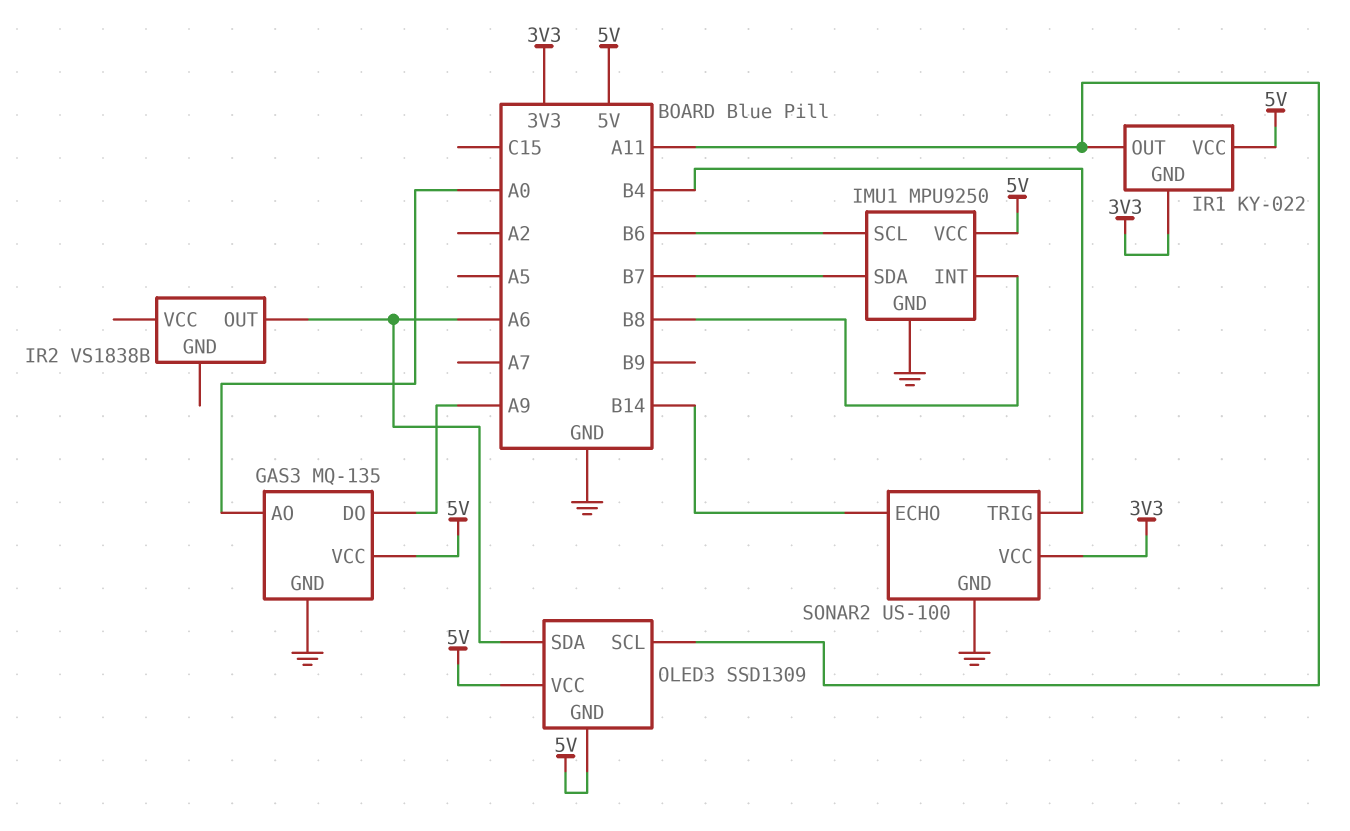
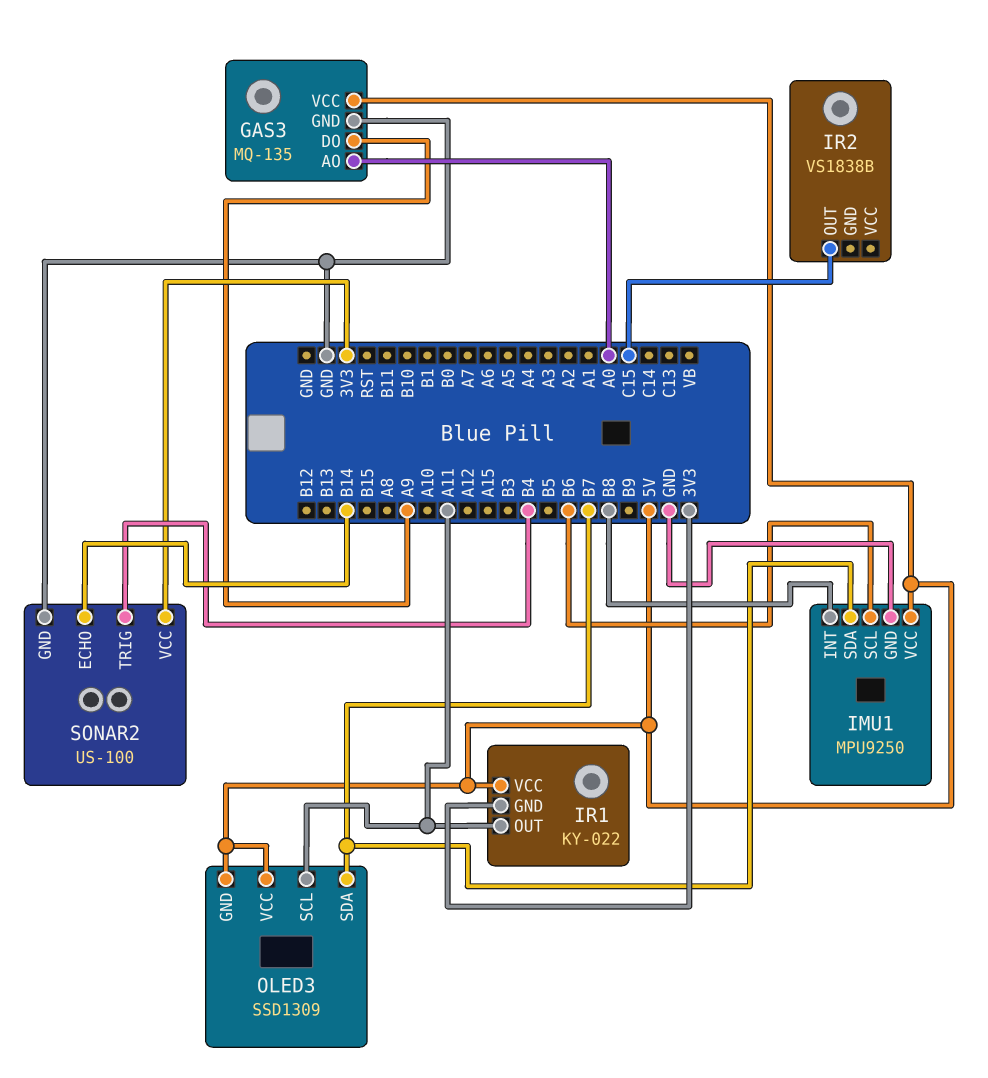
IR2 pin OUT: A6 -> C15
OLED3 pin SDA: A6 -> B7

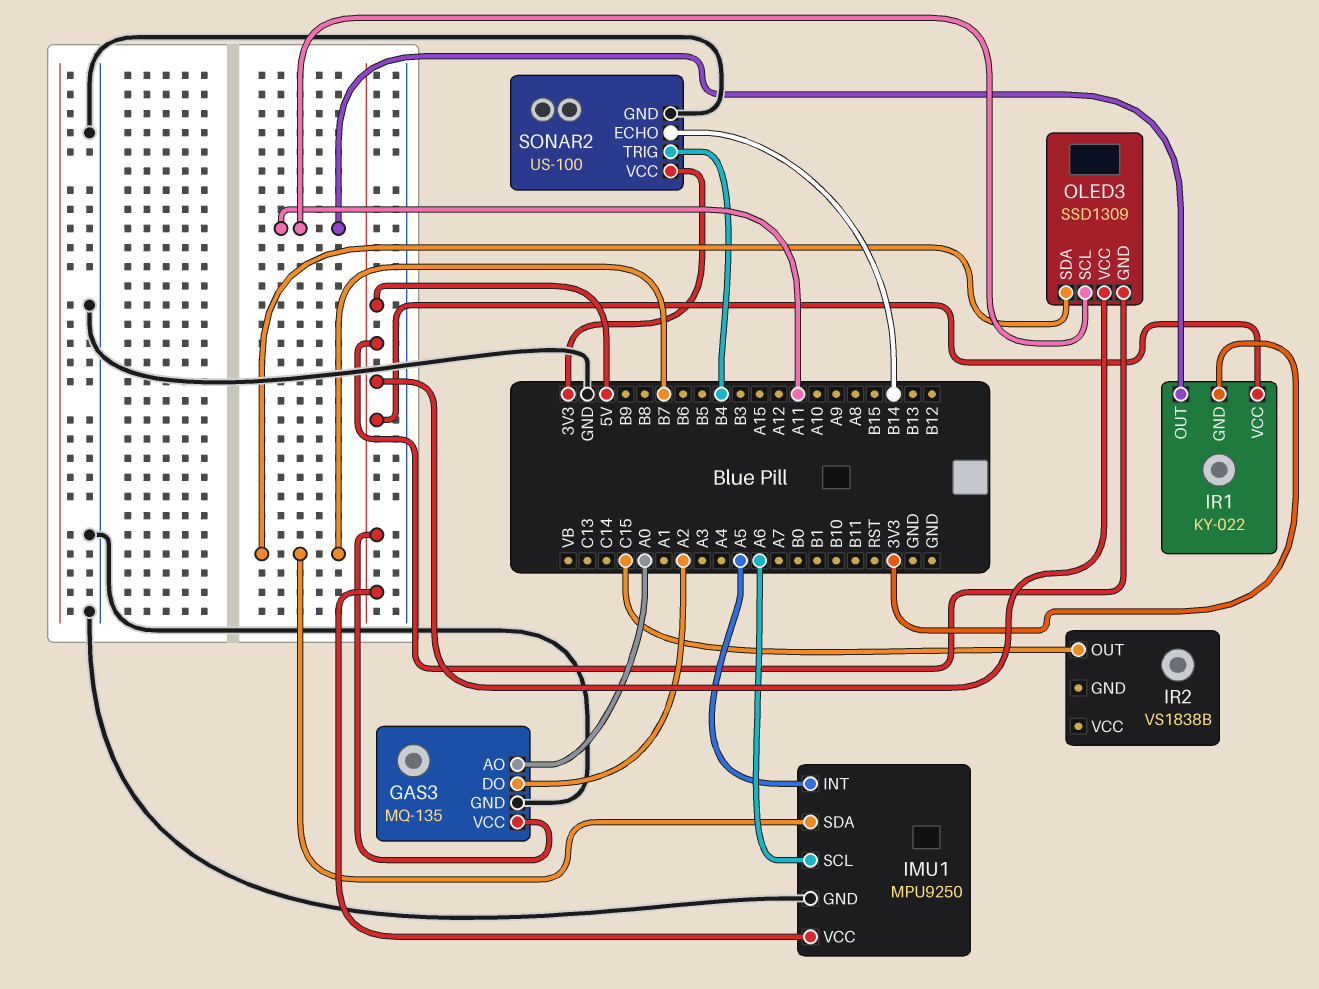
GAS3 pin DO: A9 -> A2
IMU1 pin INT: B8 -> A5
IMU1 pin SCL: B6 -> A6

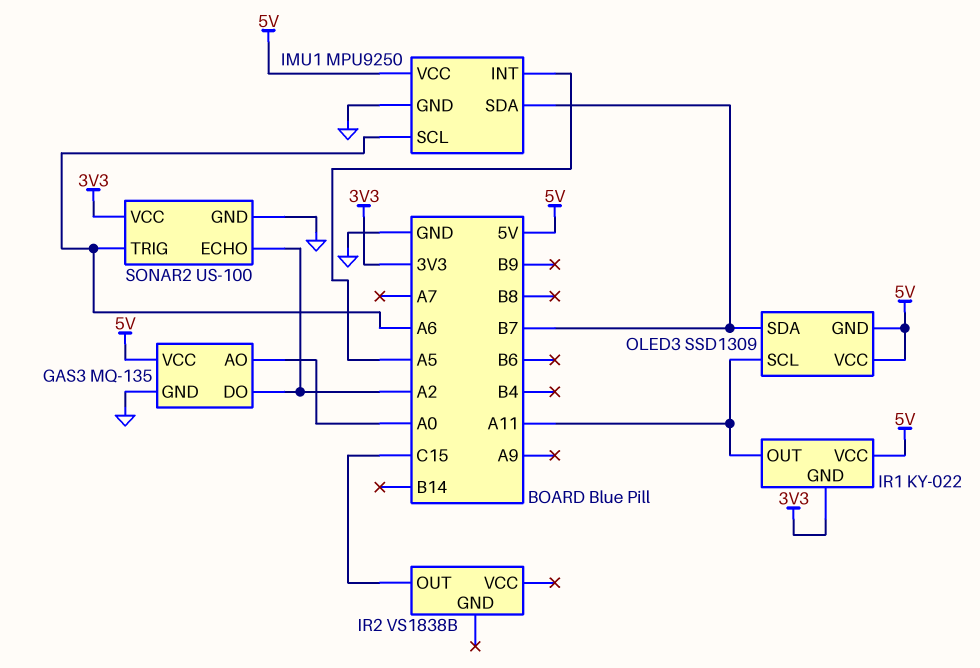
SONAR2 pin ECHO: B14 -> A2
SONAR2 pin TRIG: B4 -> A6

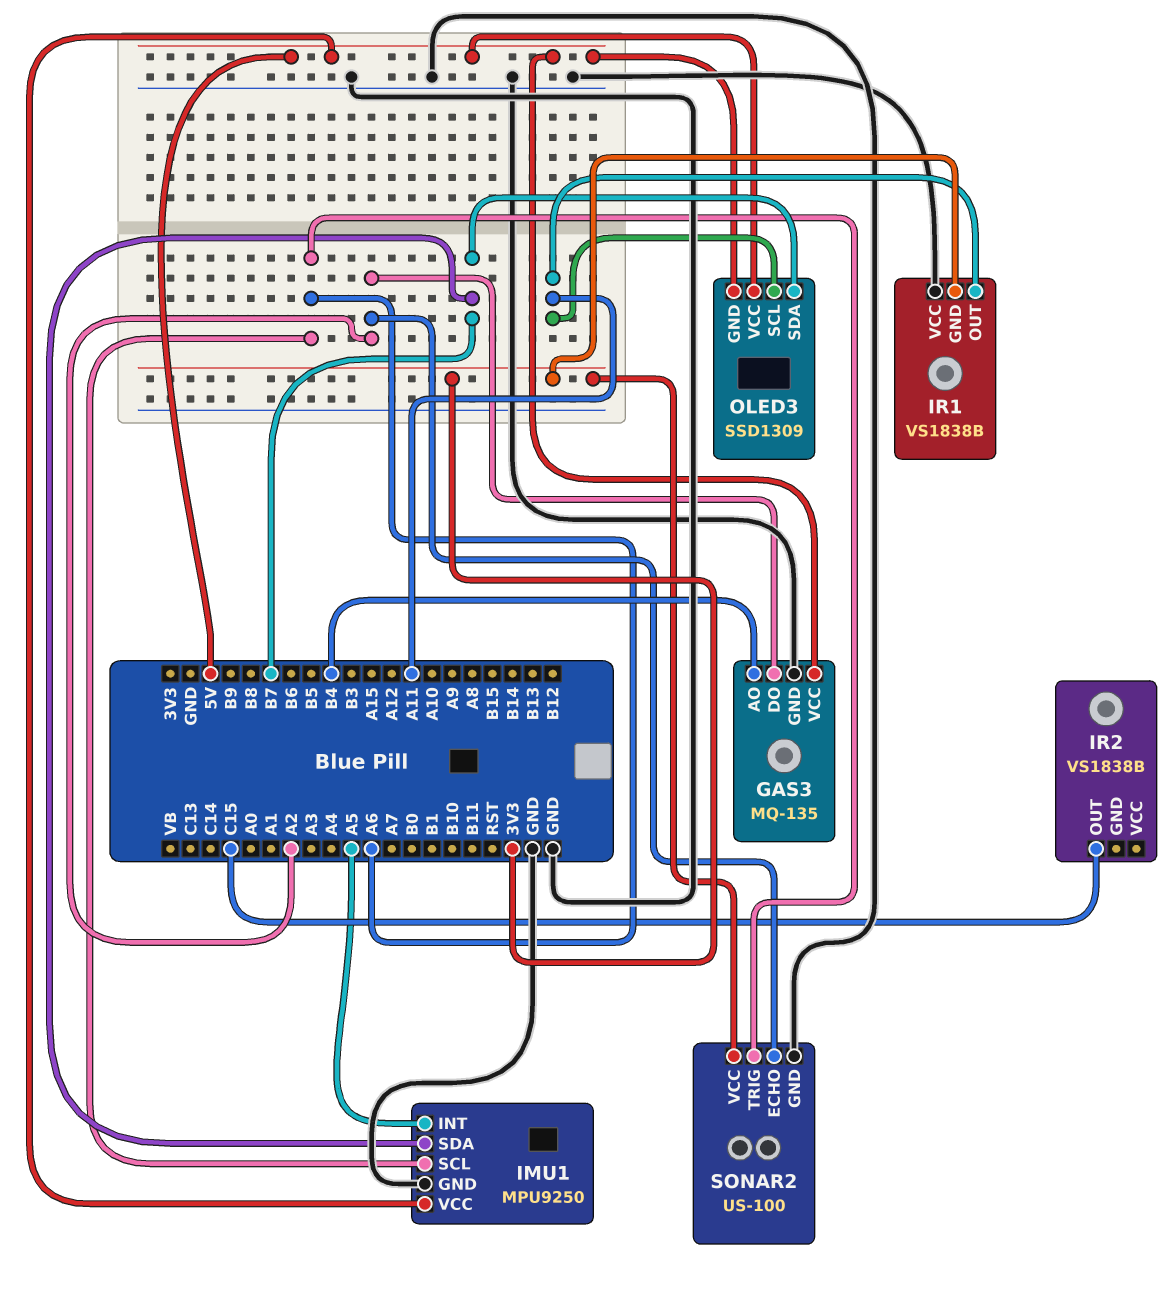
GAS3 pin AO: A0 -> B4
IR1: KY-022 -> VS1838B
IR1 pin VCC: 5V -> GND

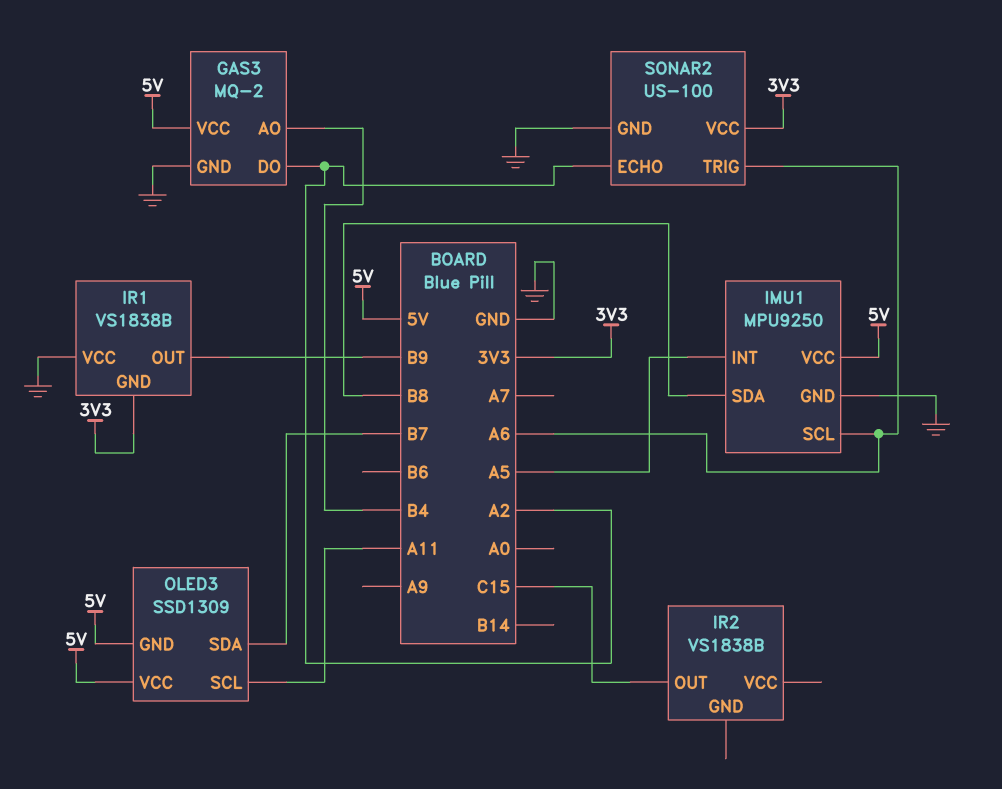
GAS3: MQ-135 -> MQ-2
IMU1 pin SDA: B7 -> B8
IR1 pin OUT: A11 -> B9

